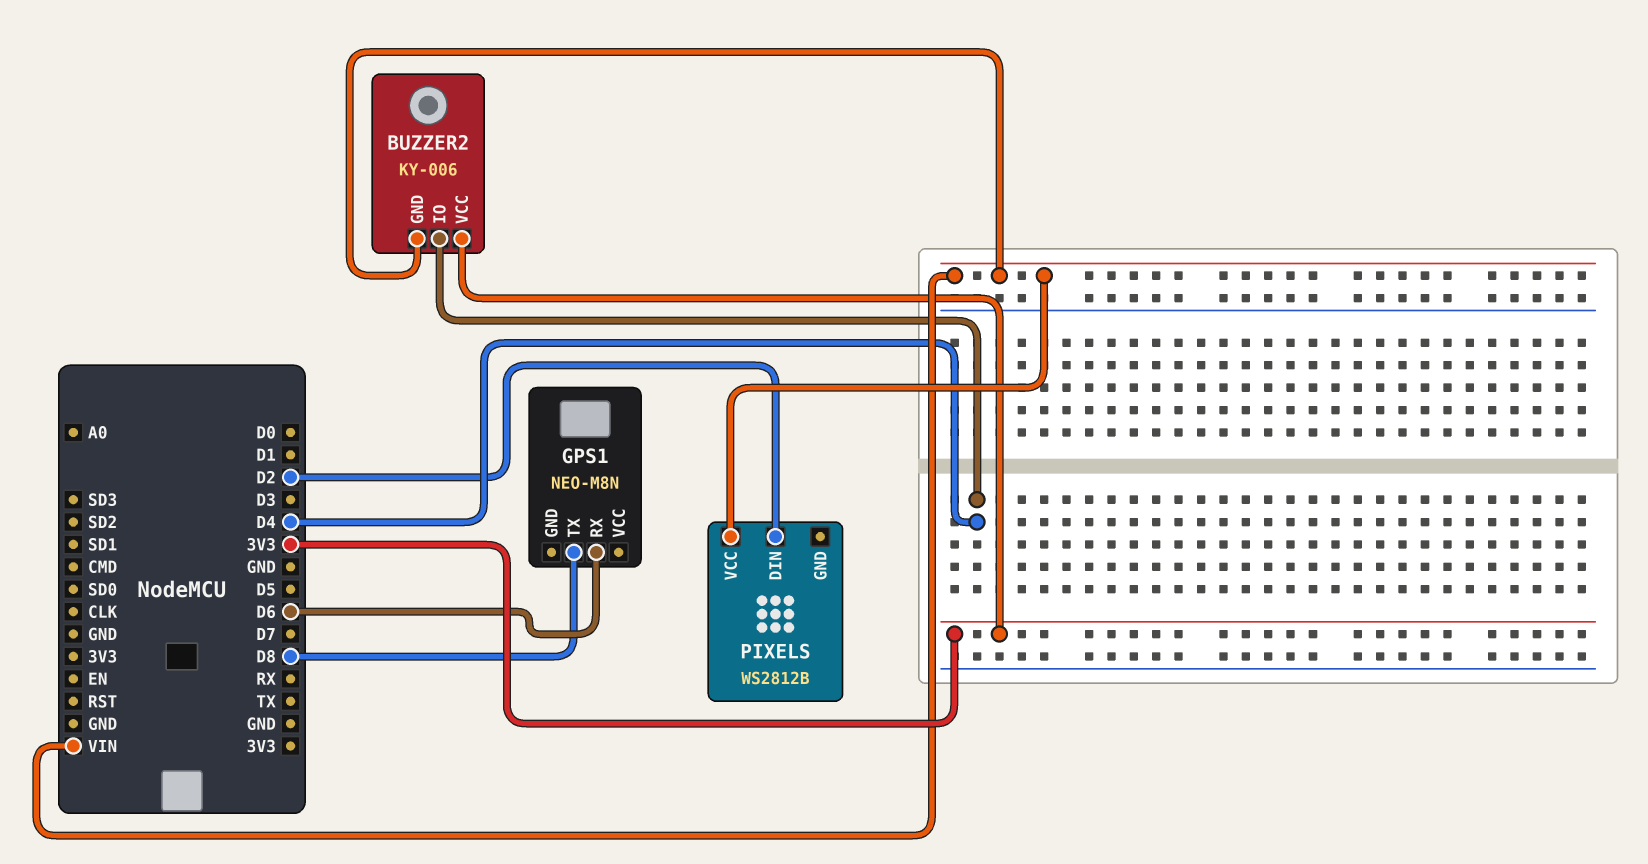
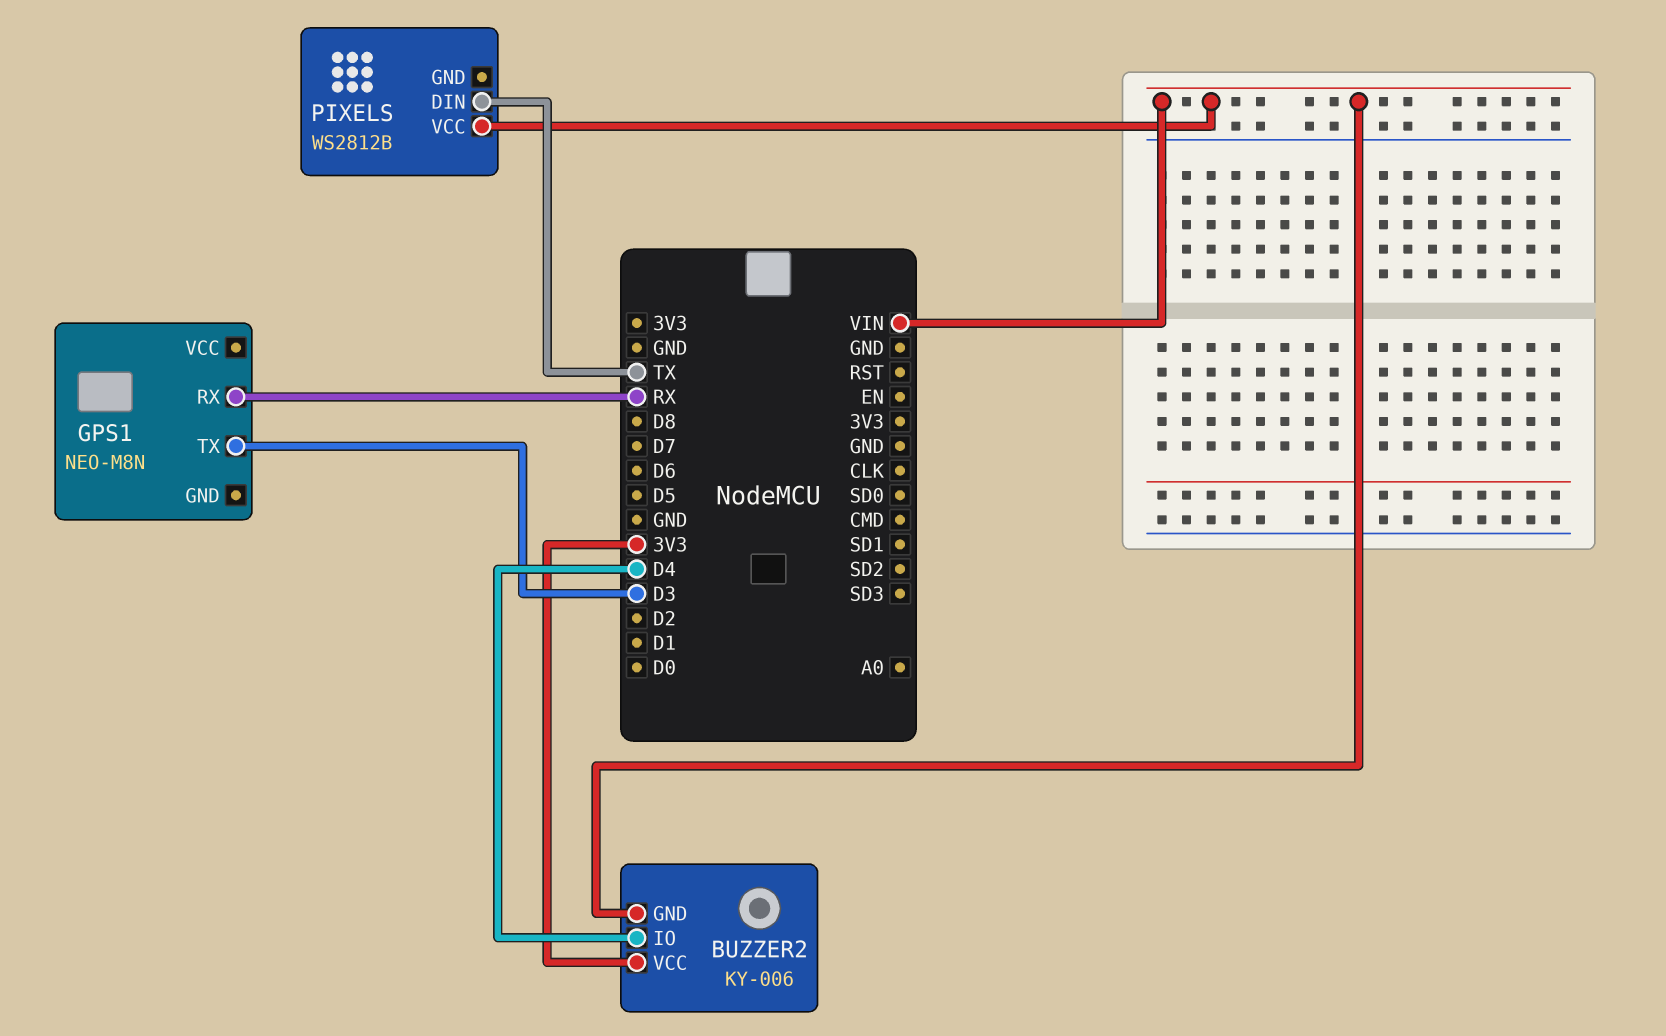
GPS1 pin RX: D6 -> RX
GPS1 pin TX: D8 -> D3
PIXELS pin DIN: D2 -> TX

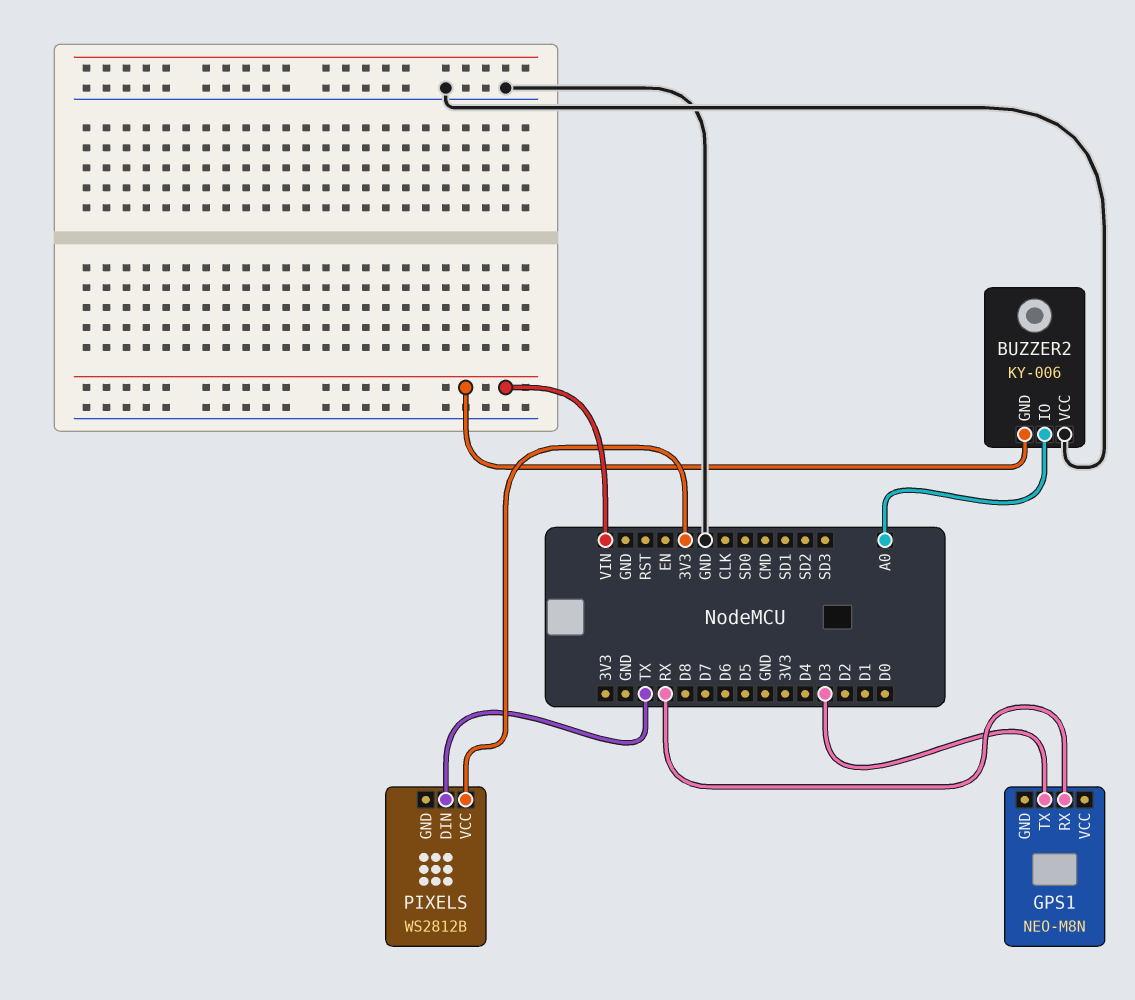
BUZZER2 pin IO: D4 -> A0
BUZZER2 pin VCC: 3V3 -> GND
PIXELS pin VCC: VIN -> 3V3

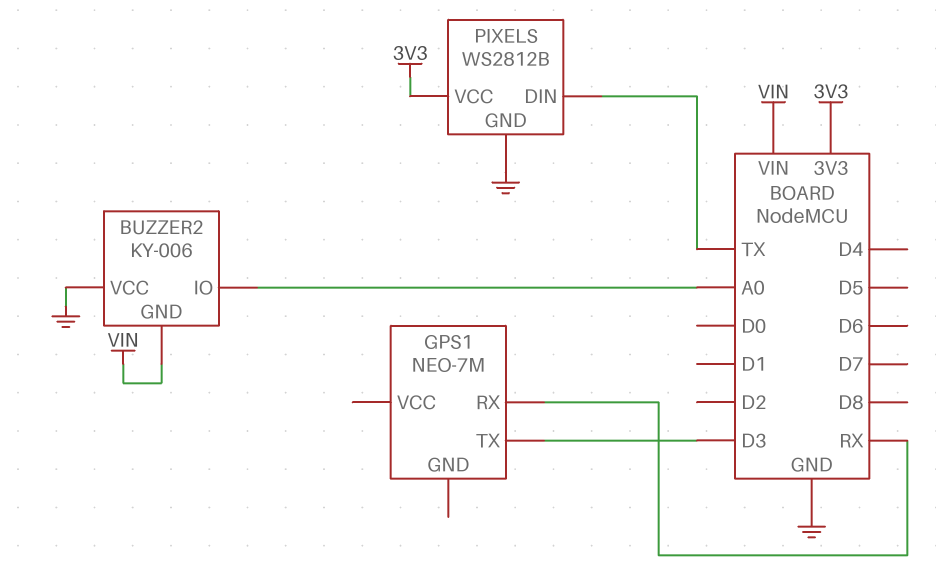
GPS1: NEO-M8N -> NEO-7M
PIXELS pin GND: none -> GND

